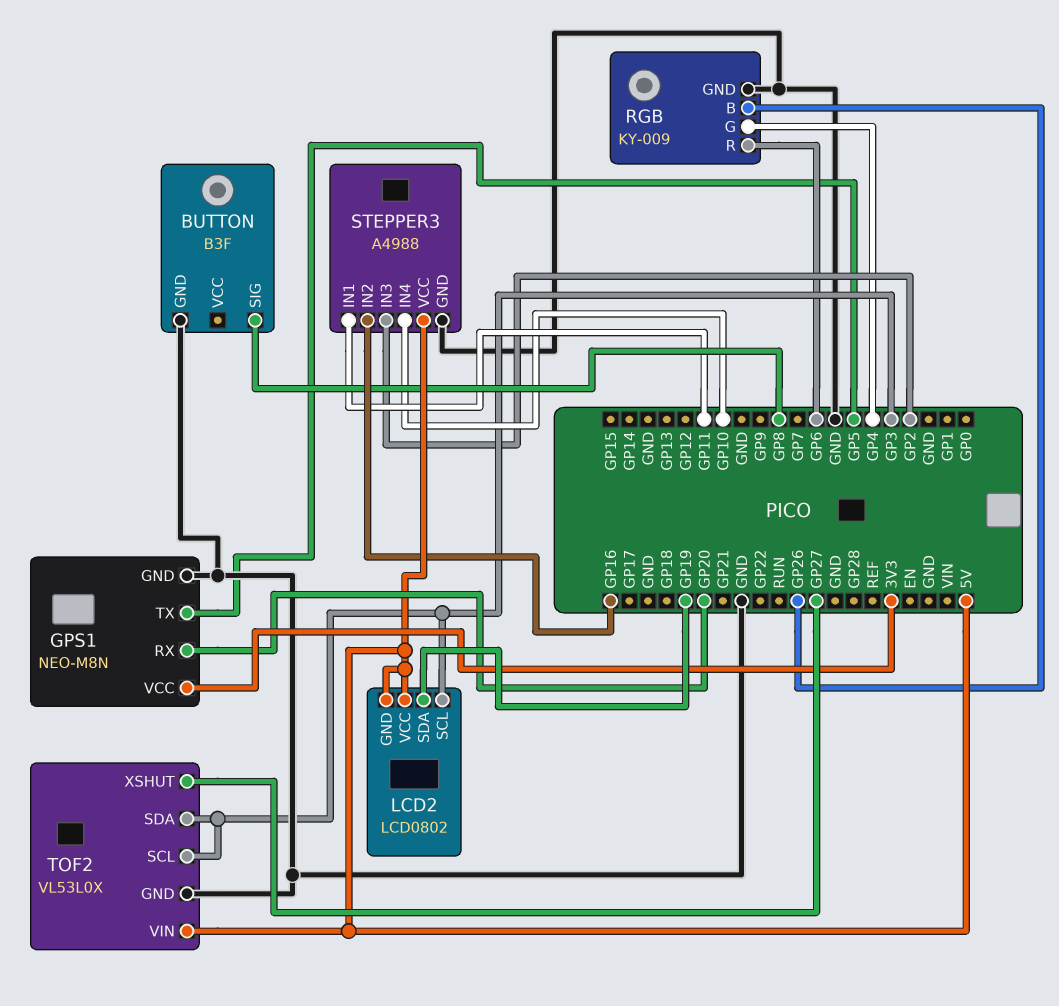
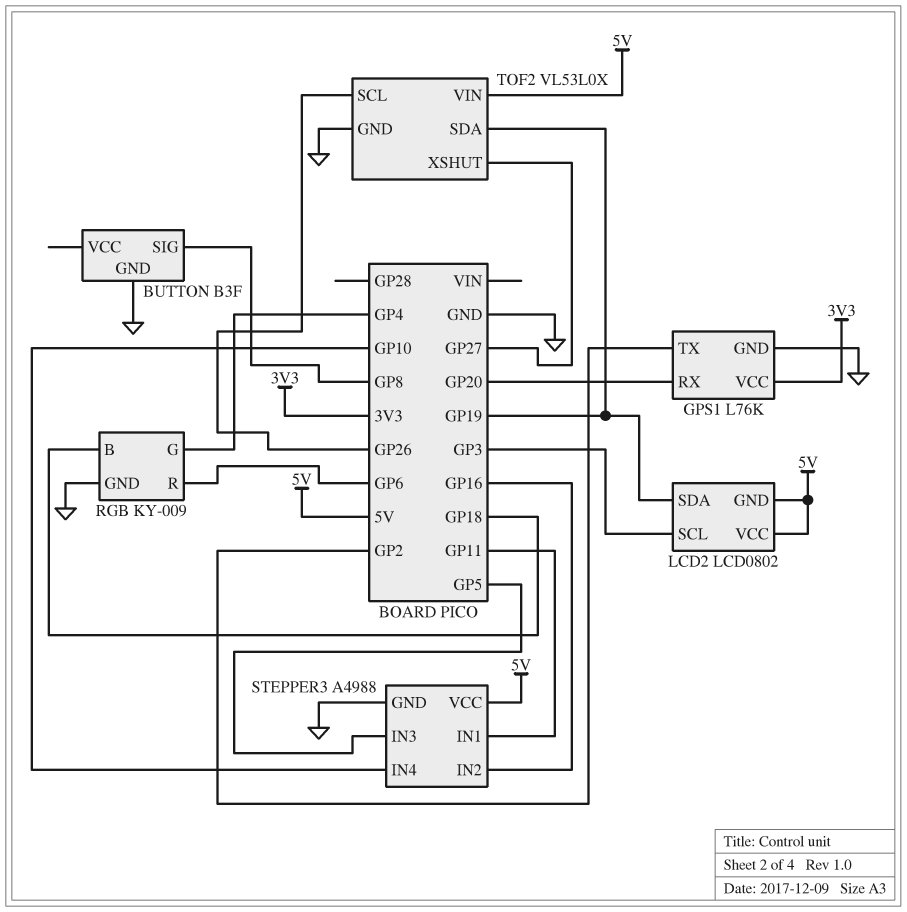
GPS1: NEO-M8N -> L76K
GPS1 pin TX: GP5 -> GP2
RGB pin B: GP26 -> GP18
STEPPER3 pin IN3: GP2 -> GP5
TOF2 pin SCL: GP3 -> GP26
TOF2 pin SDA: GP3 -> GP19

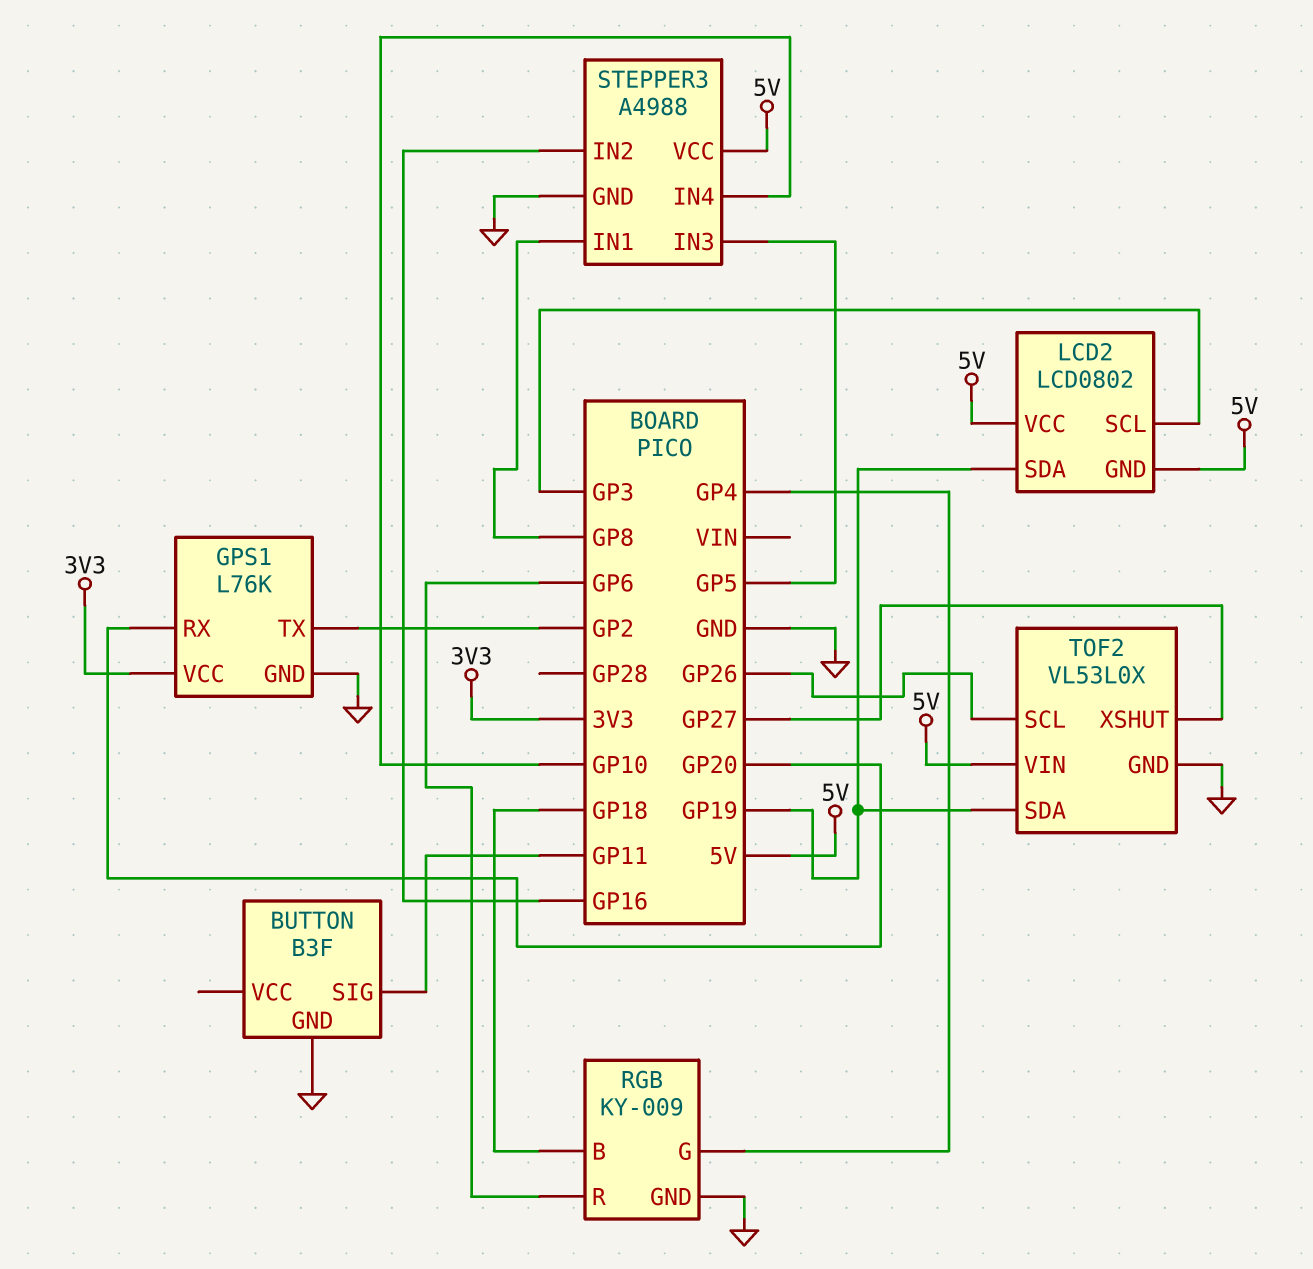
BUTTON pin SIG: GP8 -> GP11
STEPPER3 pin IN1: GP11 -> GP8

